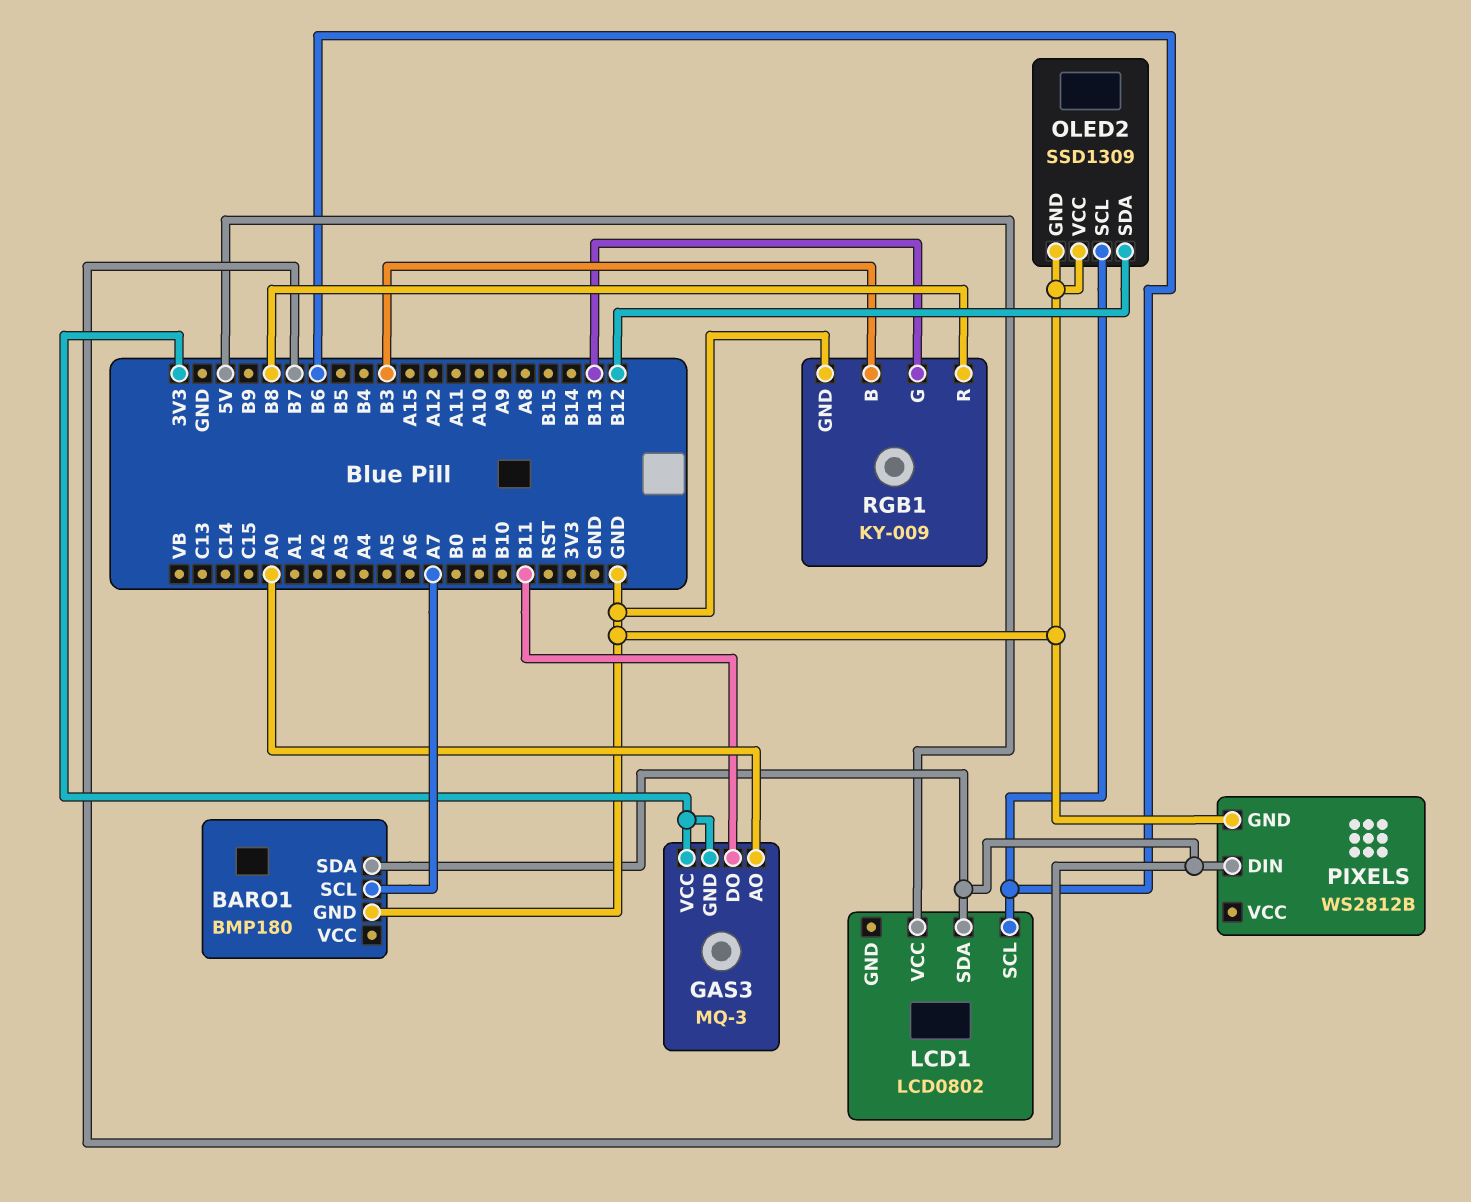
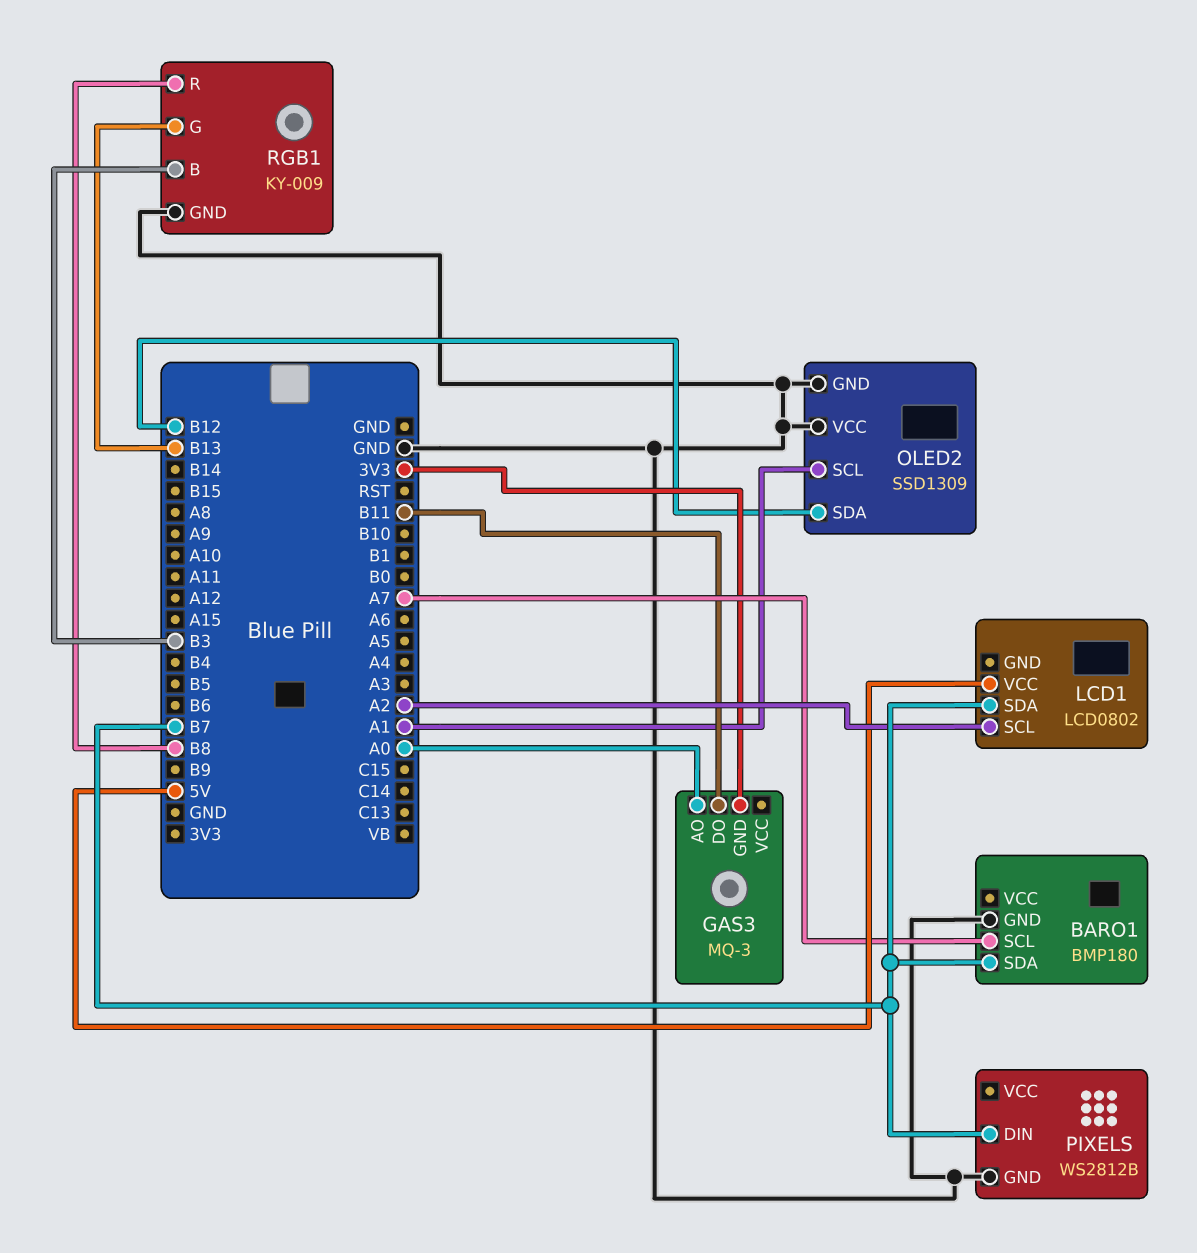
GAS3 pin VCC: 3V3 -> none
LCD1 pin SCL: B6 -> A2
OLED2 pin SCL: B6 -> A1

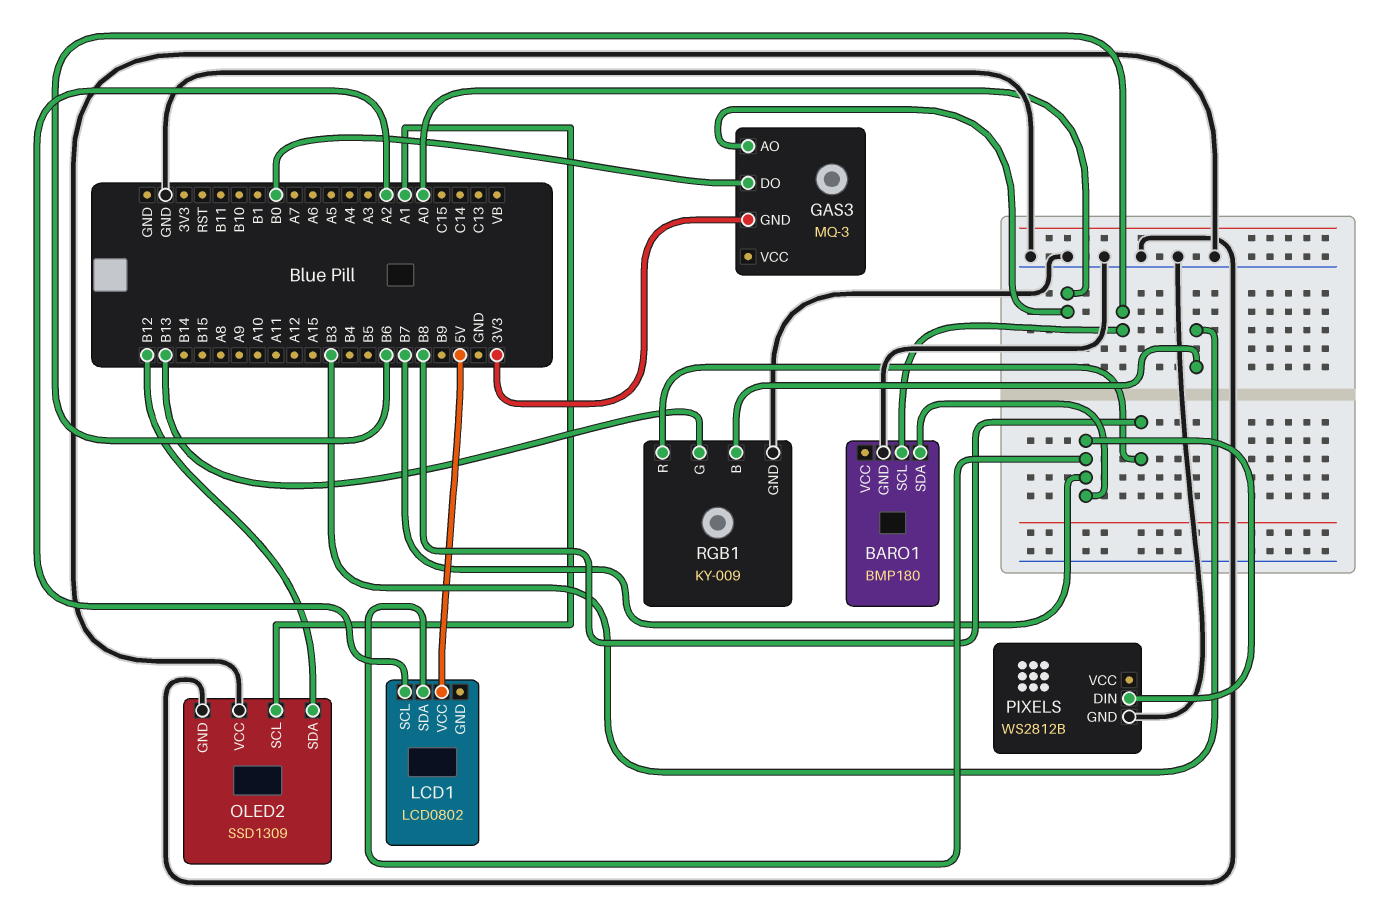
BARO1 pin SCL: A7 -> B6
GAS3 pin DO: B11 -> B0

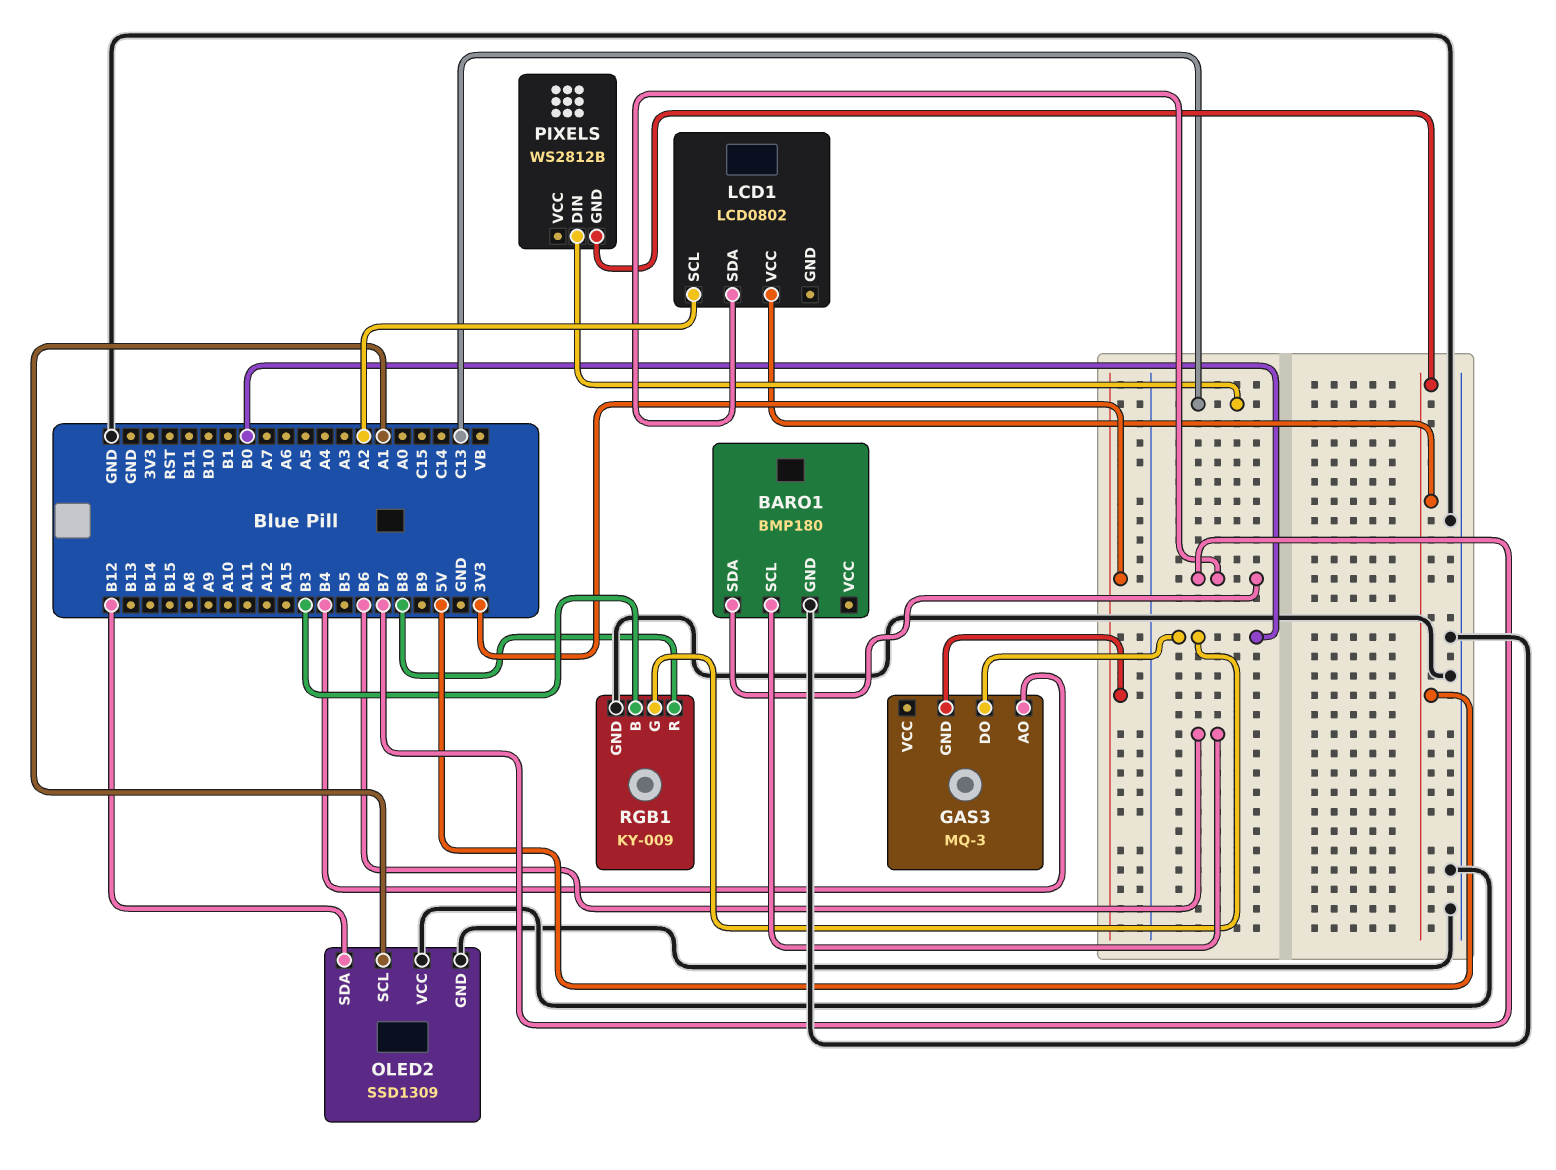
GAS3 pin AO: A0 -> B4
PIXELS pin DIN: B7 -> C13
PIXELS pin GND: GND -> 5V
RGB1 pin G: B13 -> B0

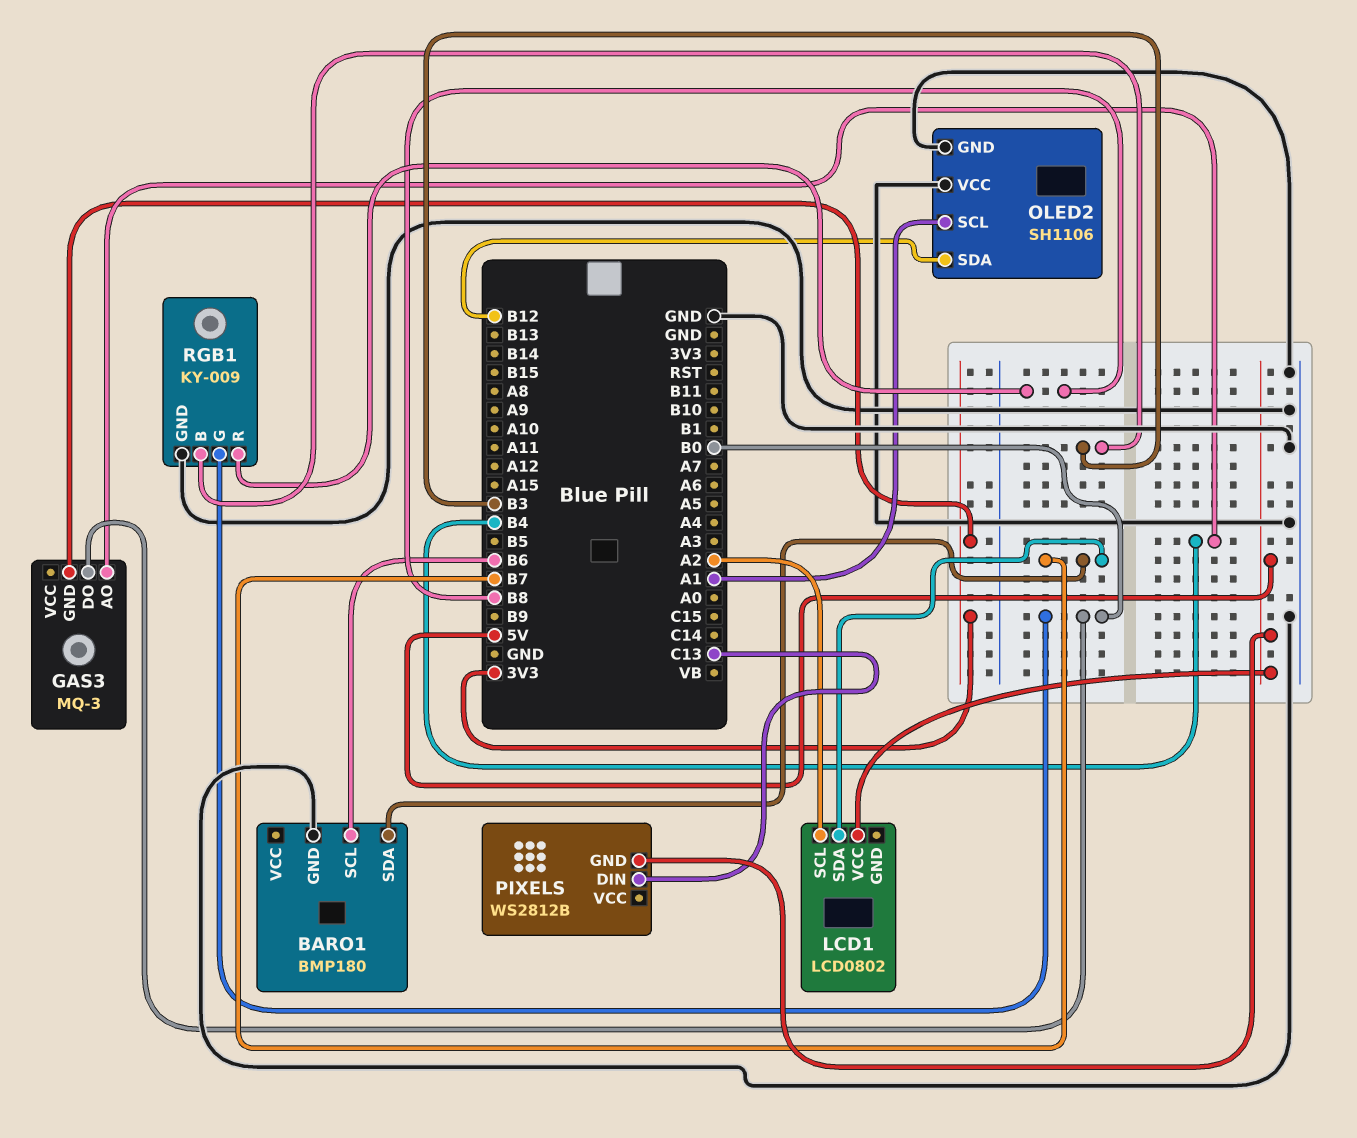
OLED2: SSD1309 -> SH1106

